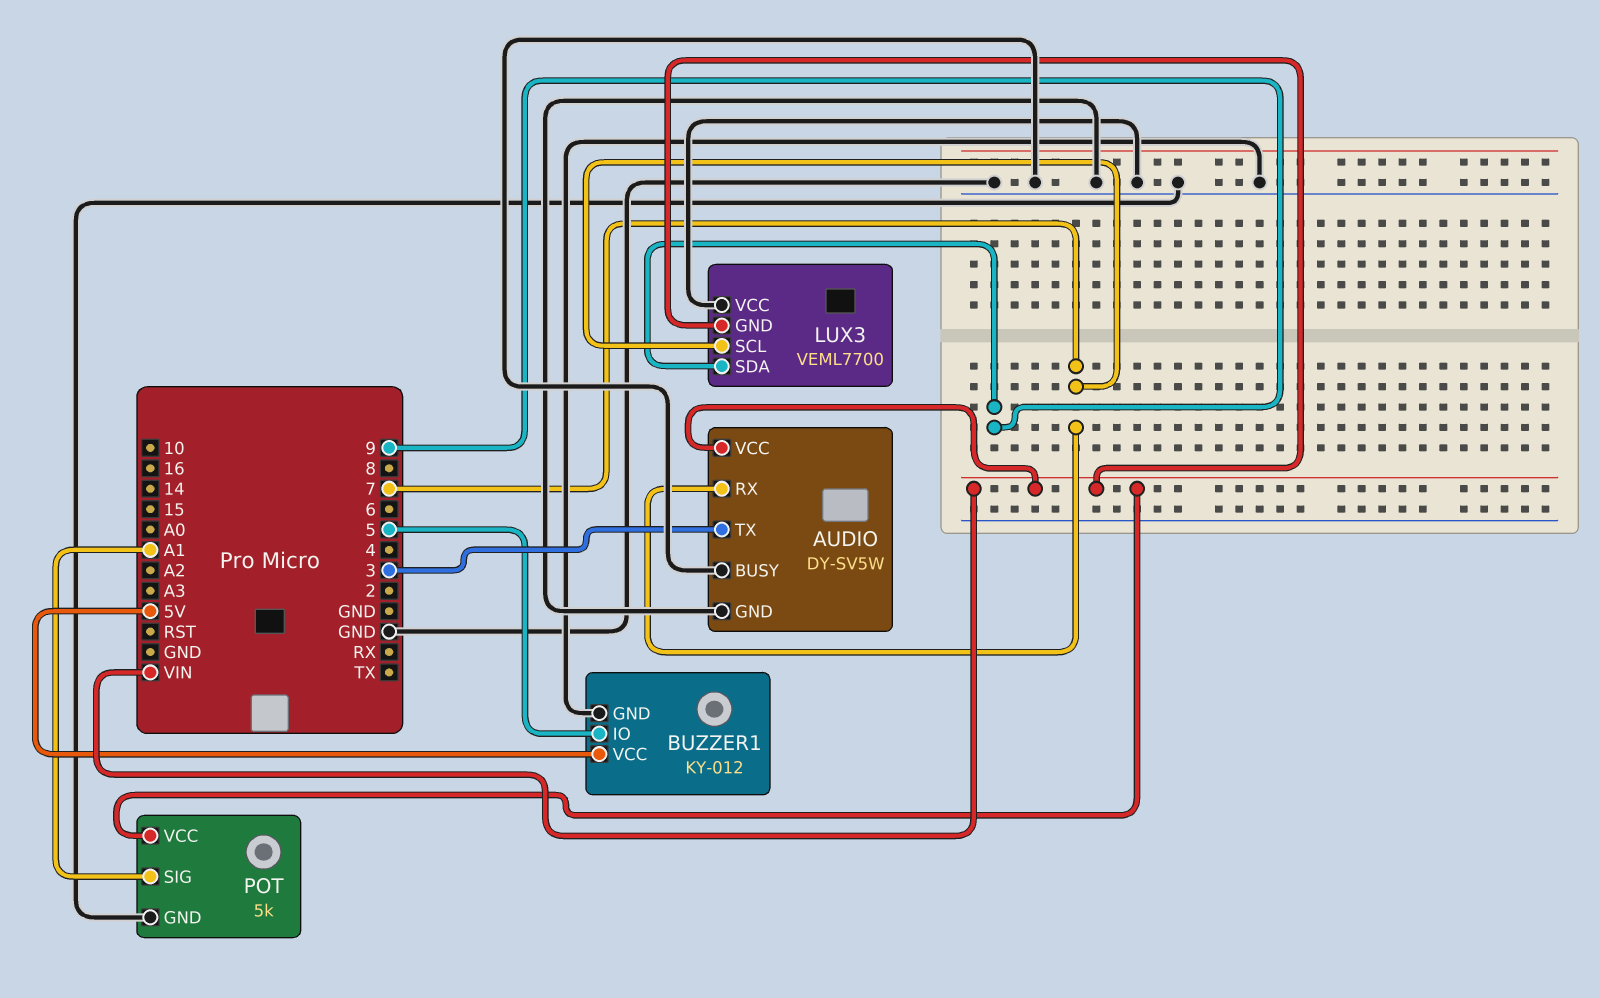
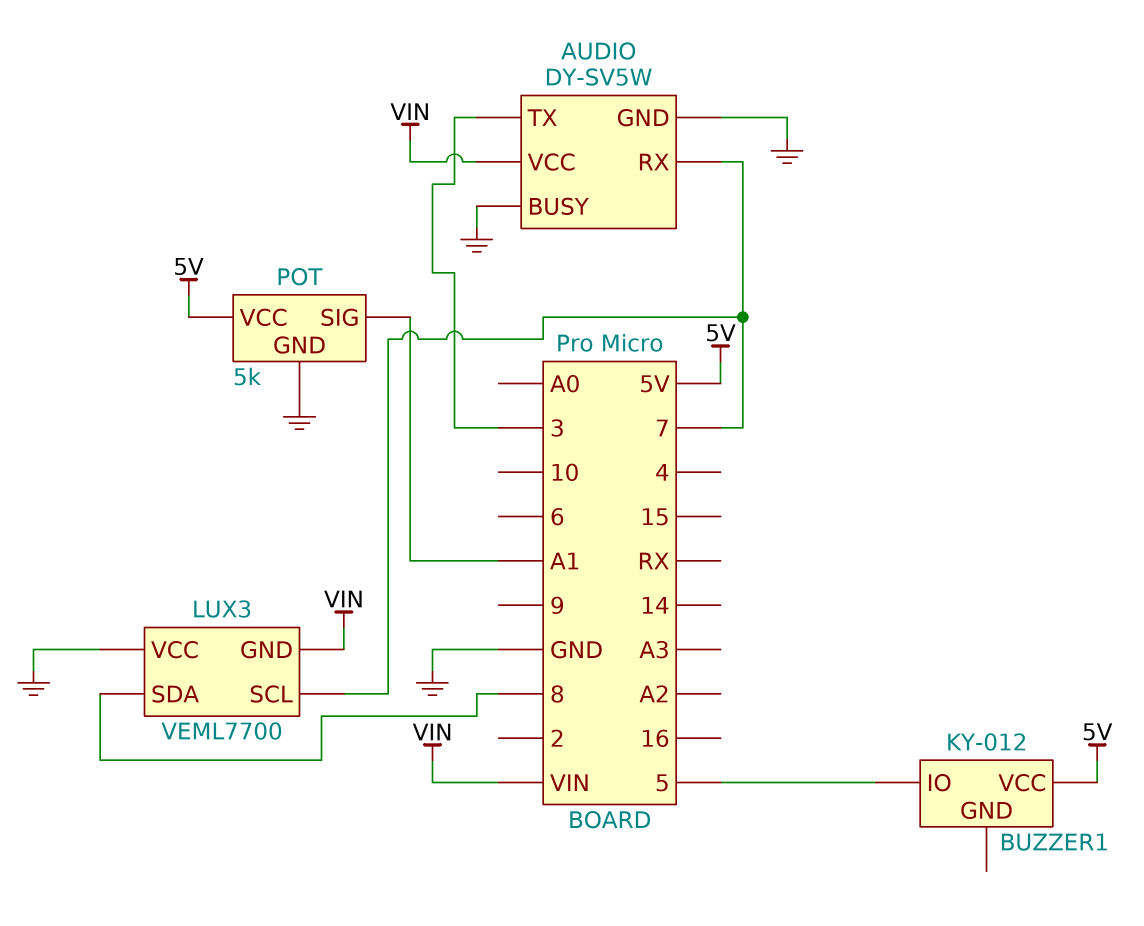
BUZZER1 pin GND: GND -> none
LUX3 pin SDA: 9 -> 8
POT pin VCC: VIN -> 5V

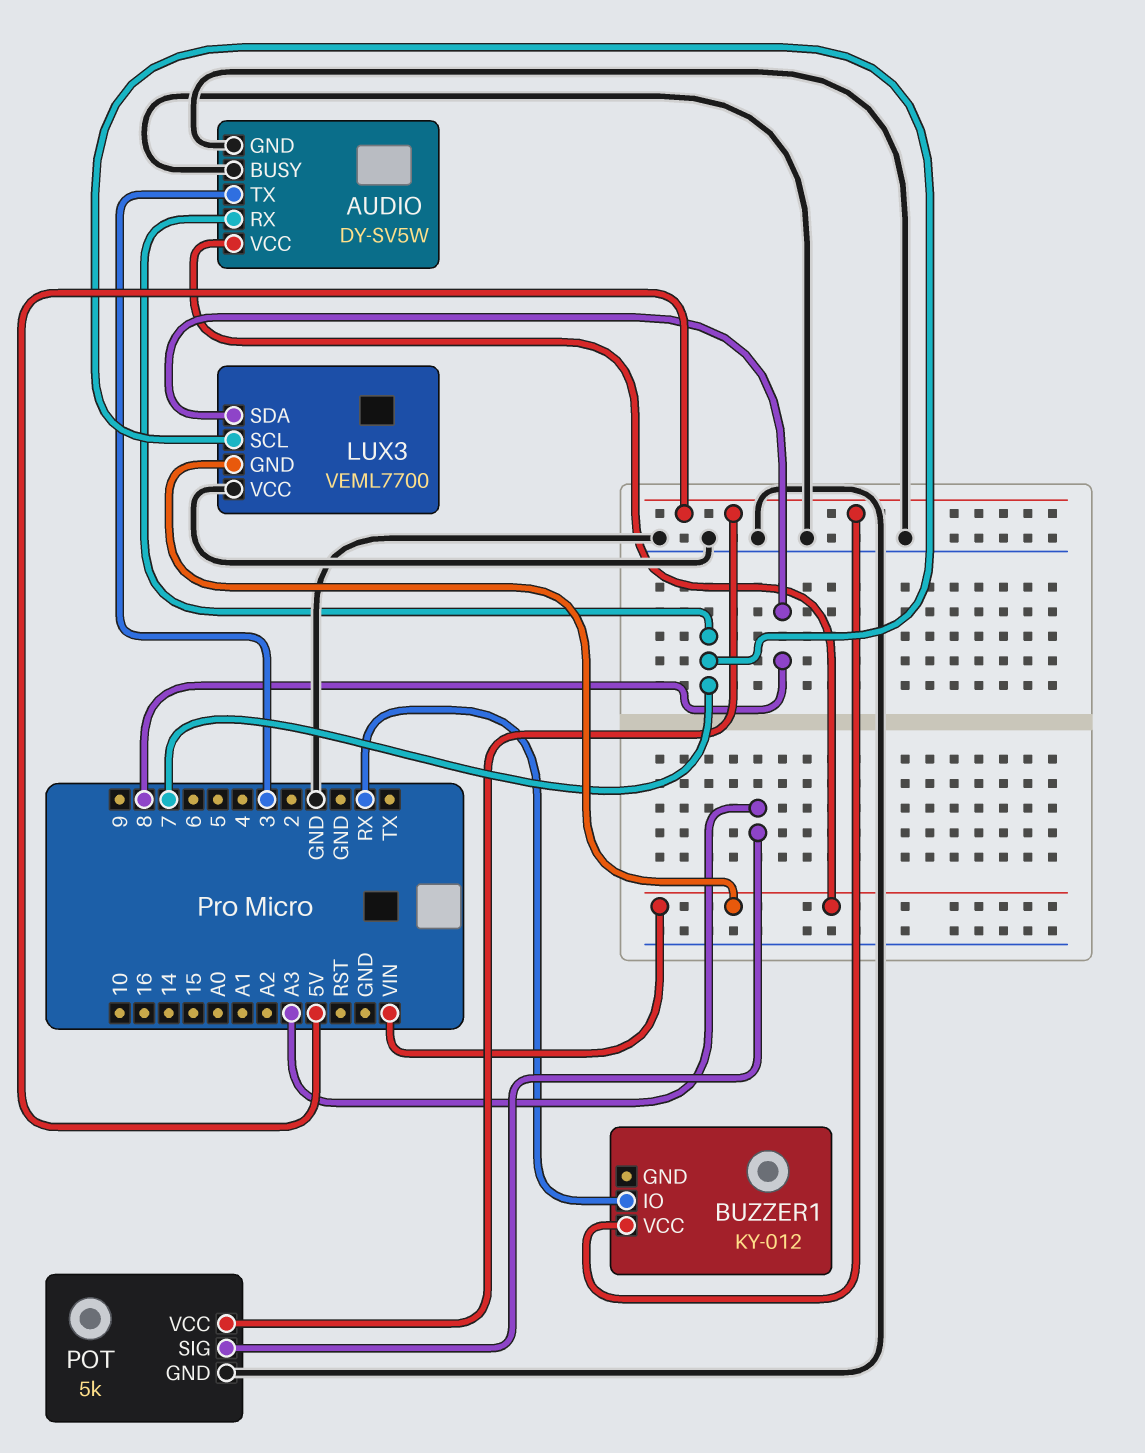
BUZZER1 pin IO: 5 -> RX
POT pin SIG: A1 -> A3

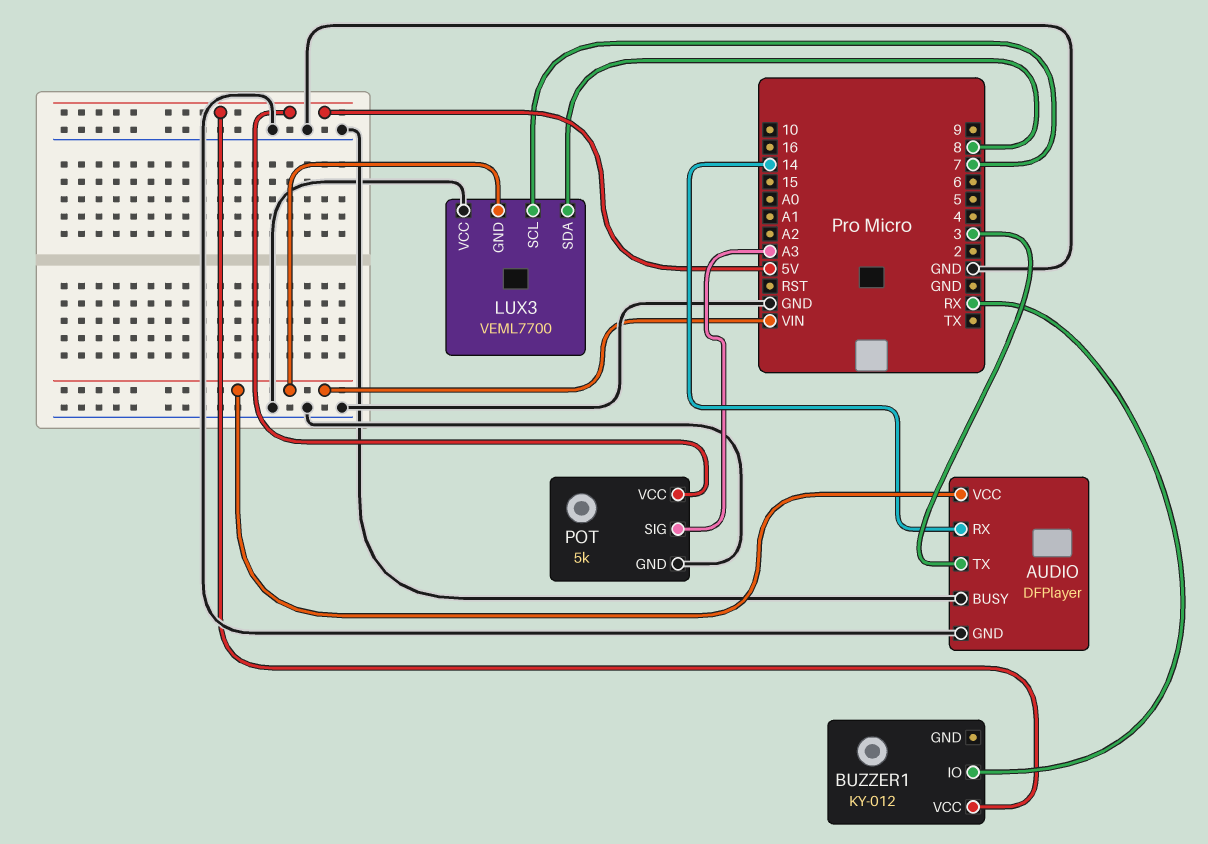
AUDIO: DY-SV5W -> DFPlayer
AUDIO pin RX: 7 -> 14

